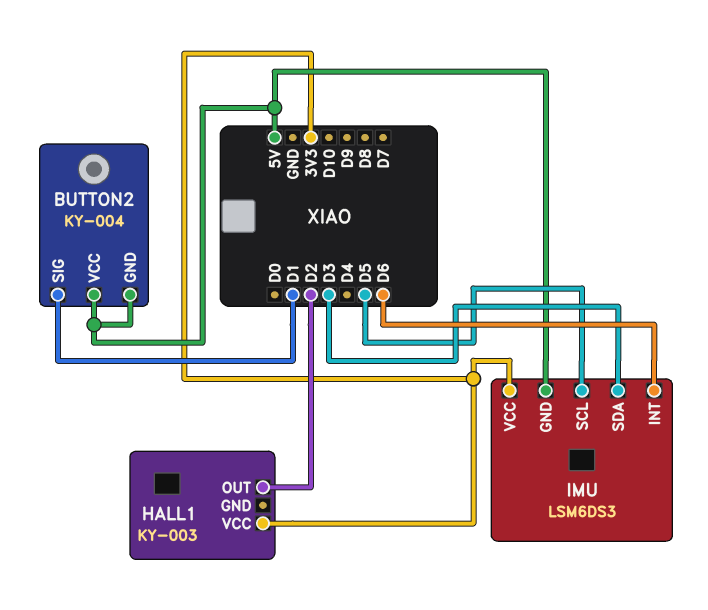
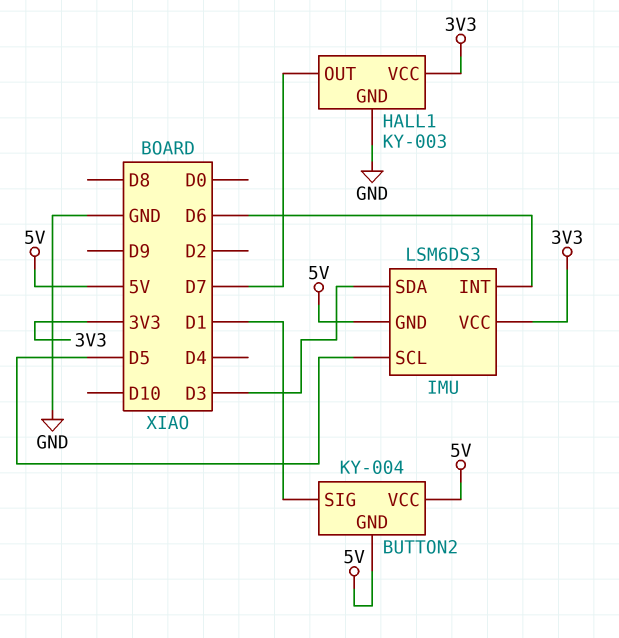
HALL1 pin GND: none -> GND
HALL1 pin OUT: D2 -> D7

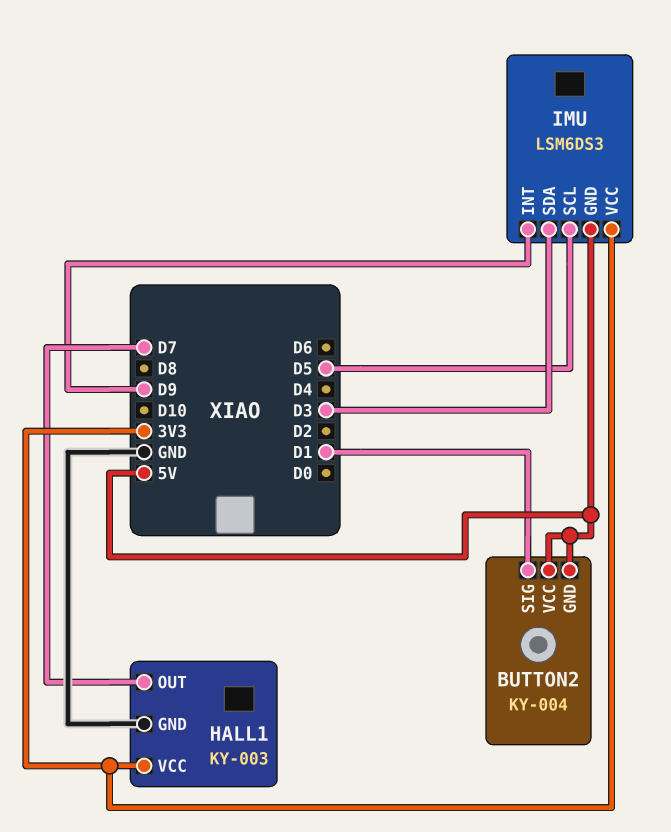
IMU pin INT: D6 -> D9

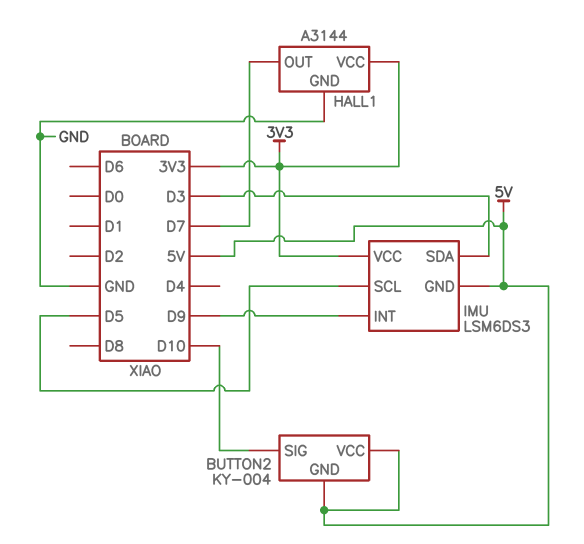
BUTTON2 pin SIG: D1 -> D10
HALL1: KY-003 -> A3144

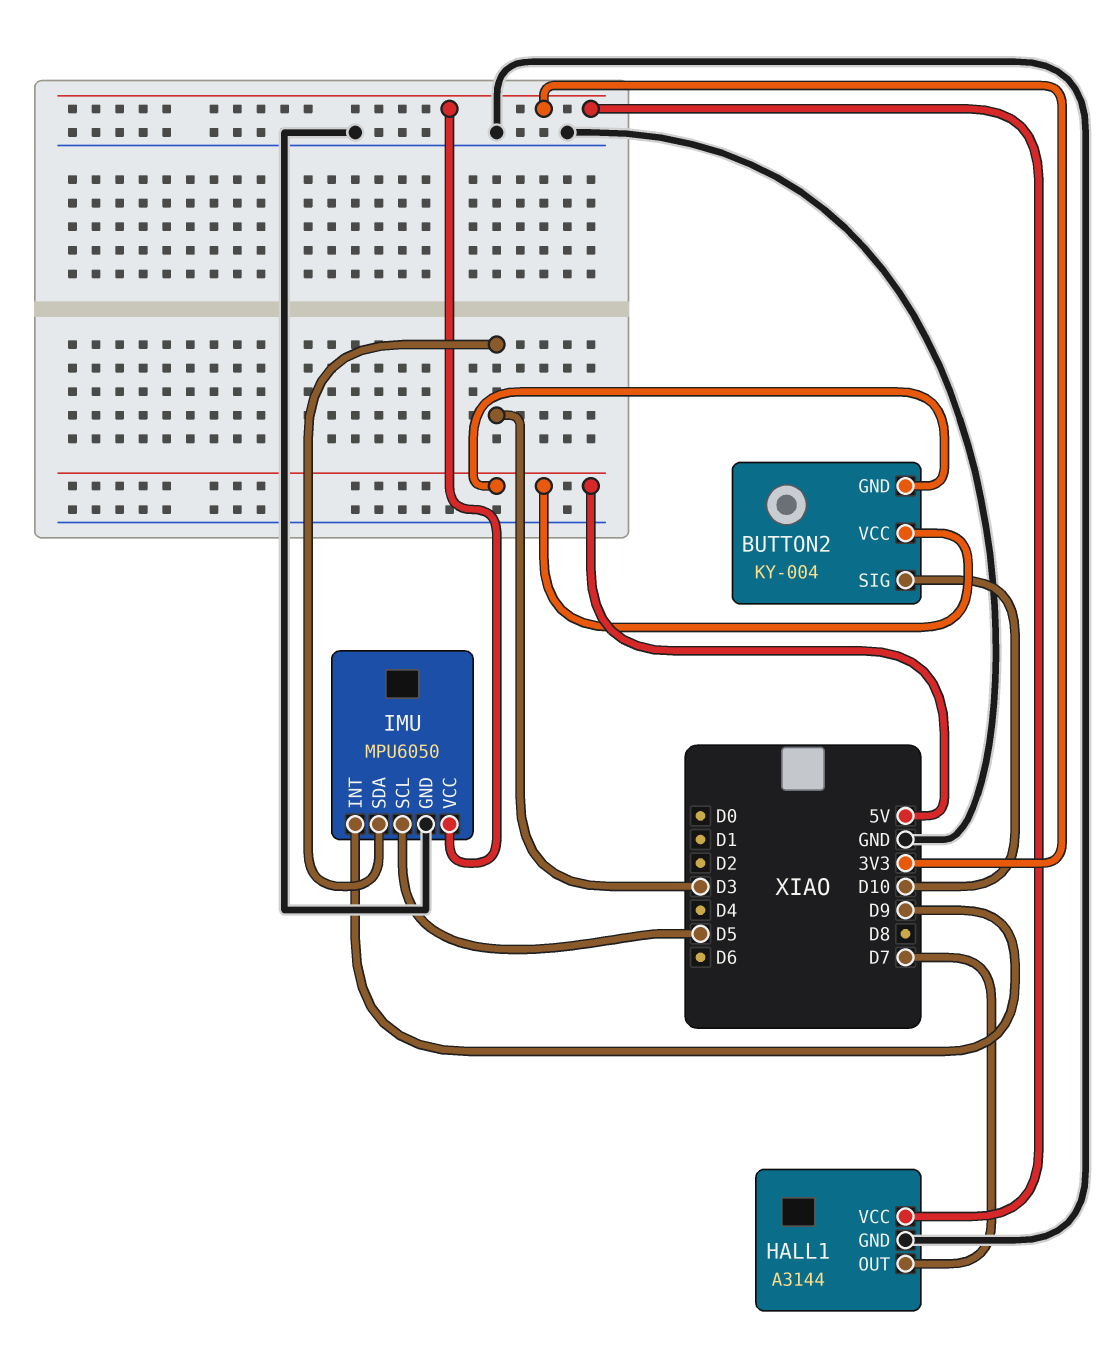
IMU: LSM6DS3 -> MPU6050
IMU pin GND: 5V -> GND

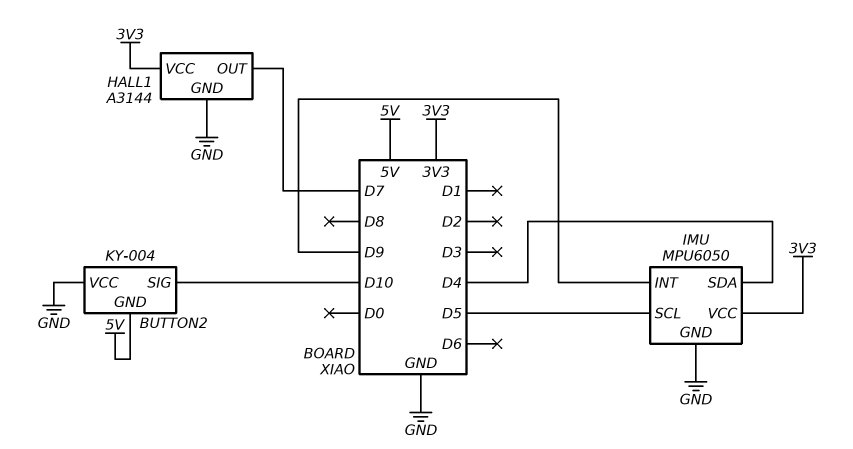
BUTTON2 pin VCC: 5V -> GND
IMU pin SDA: D3 -> D4

